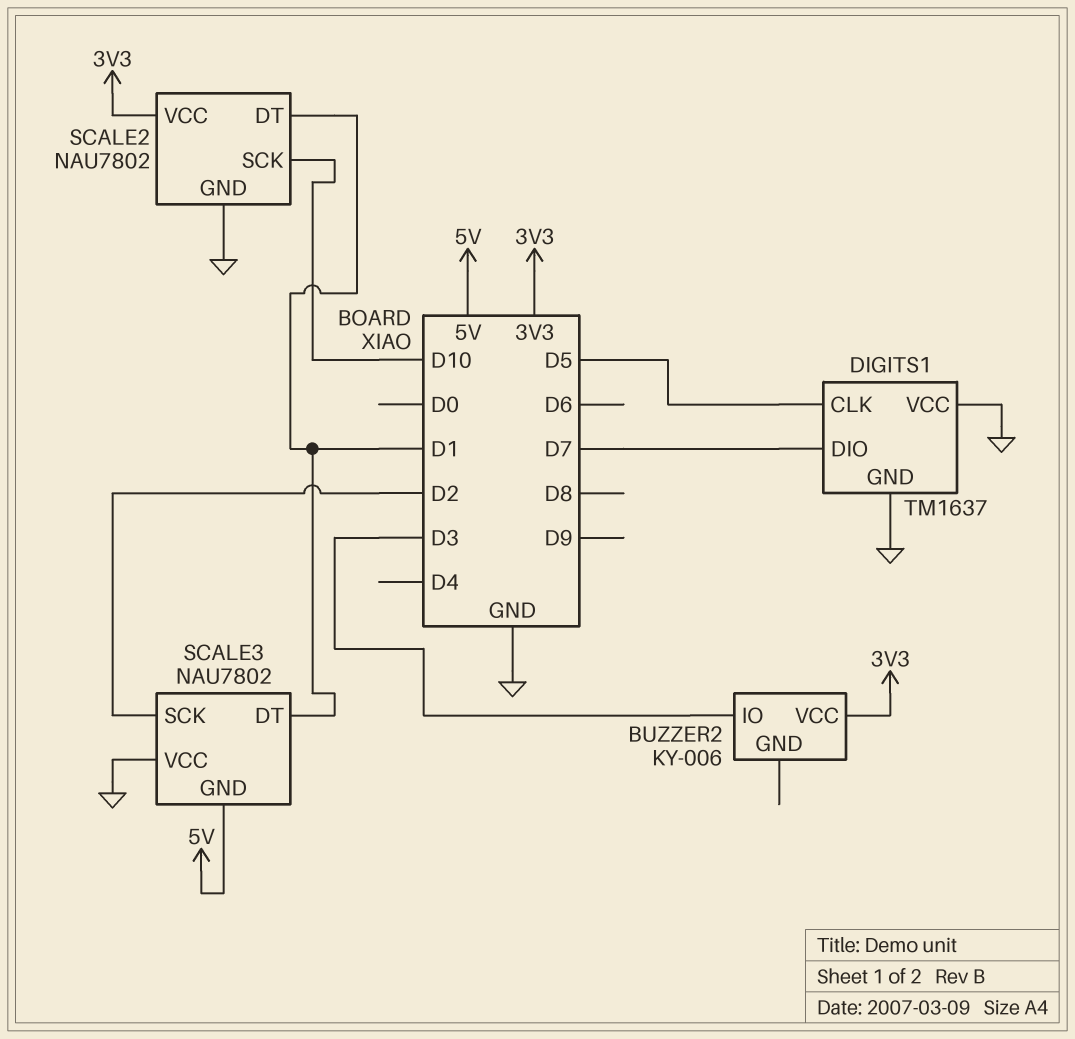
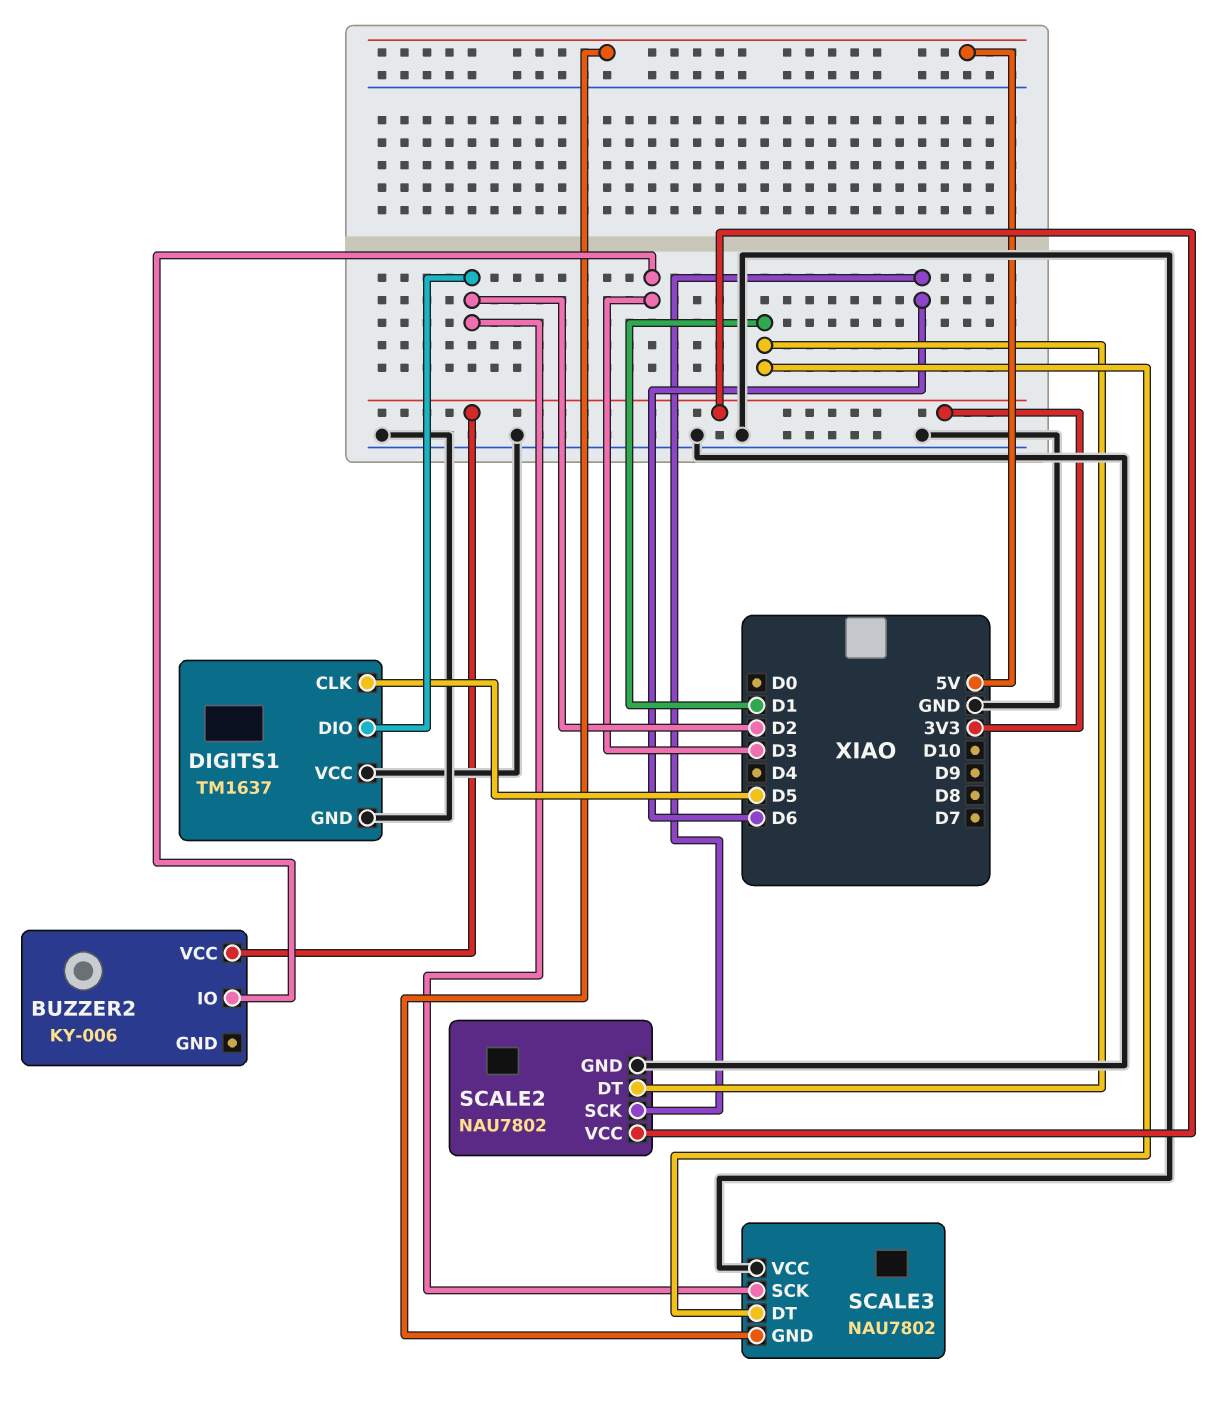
DIGITS1 pin DIO: D7 -> D2
SCALE2 pin SCK: D10 -> D6

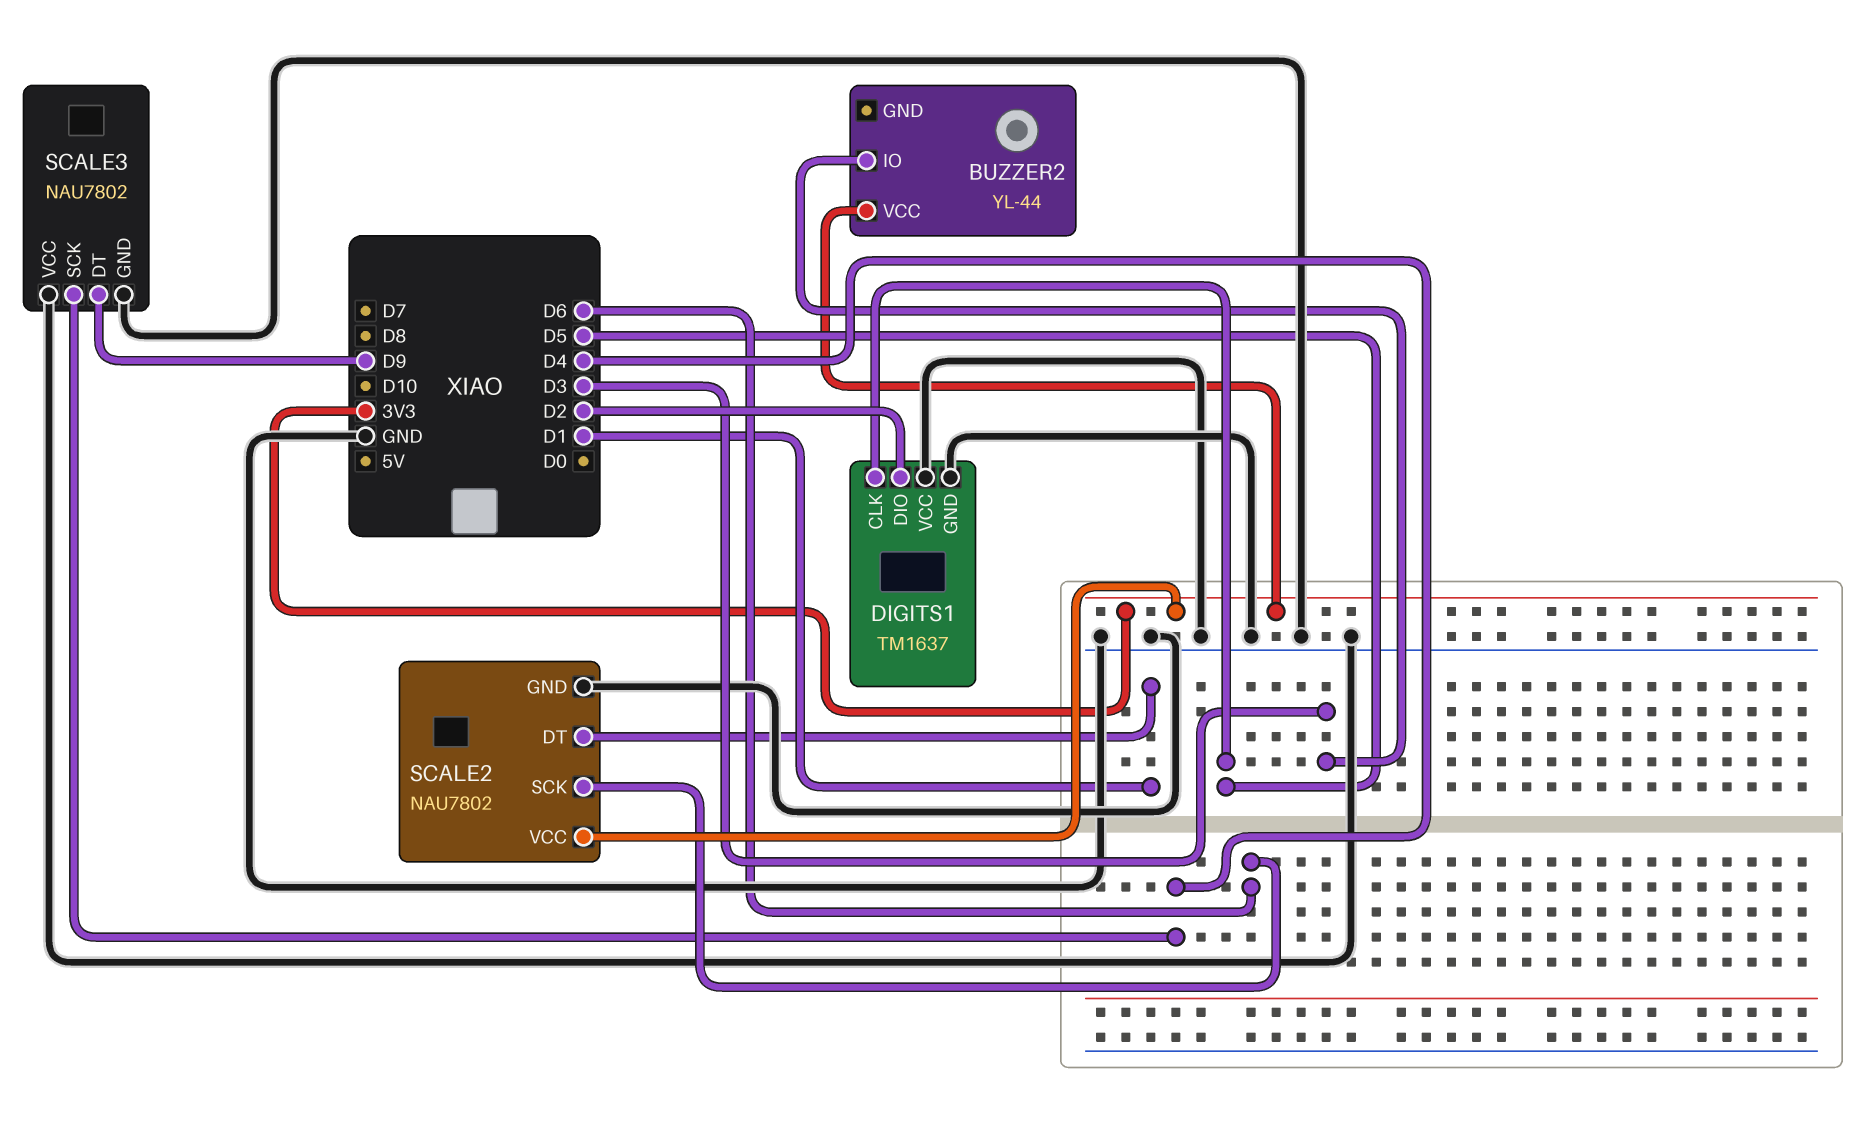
BUZZER2: KY-006 -> YL-44
SCALE3 pin DT: D1 -> D9
SCALE3 pin GND: 5V -> GND
SCALE3 pin SCK: D2 -> D4

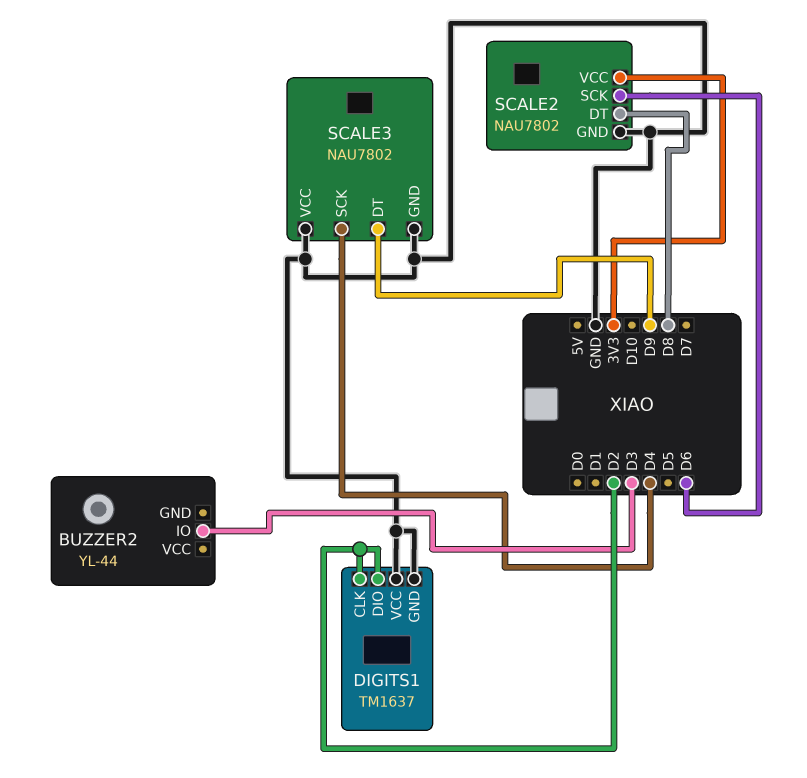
BUZZER2 pin VCC: 3V3 -> none
DIGITS1 pin CLK: D5 -> D2
SCALE2 pin DT: D1 -> D8

